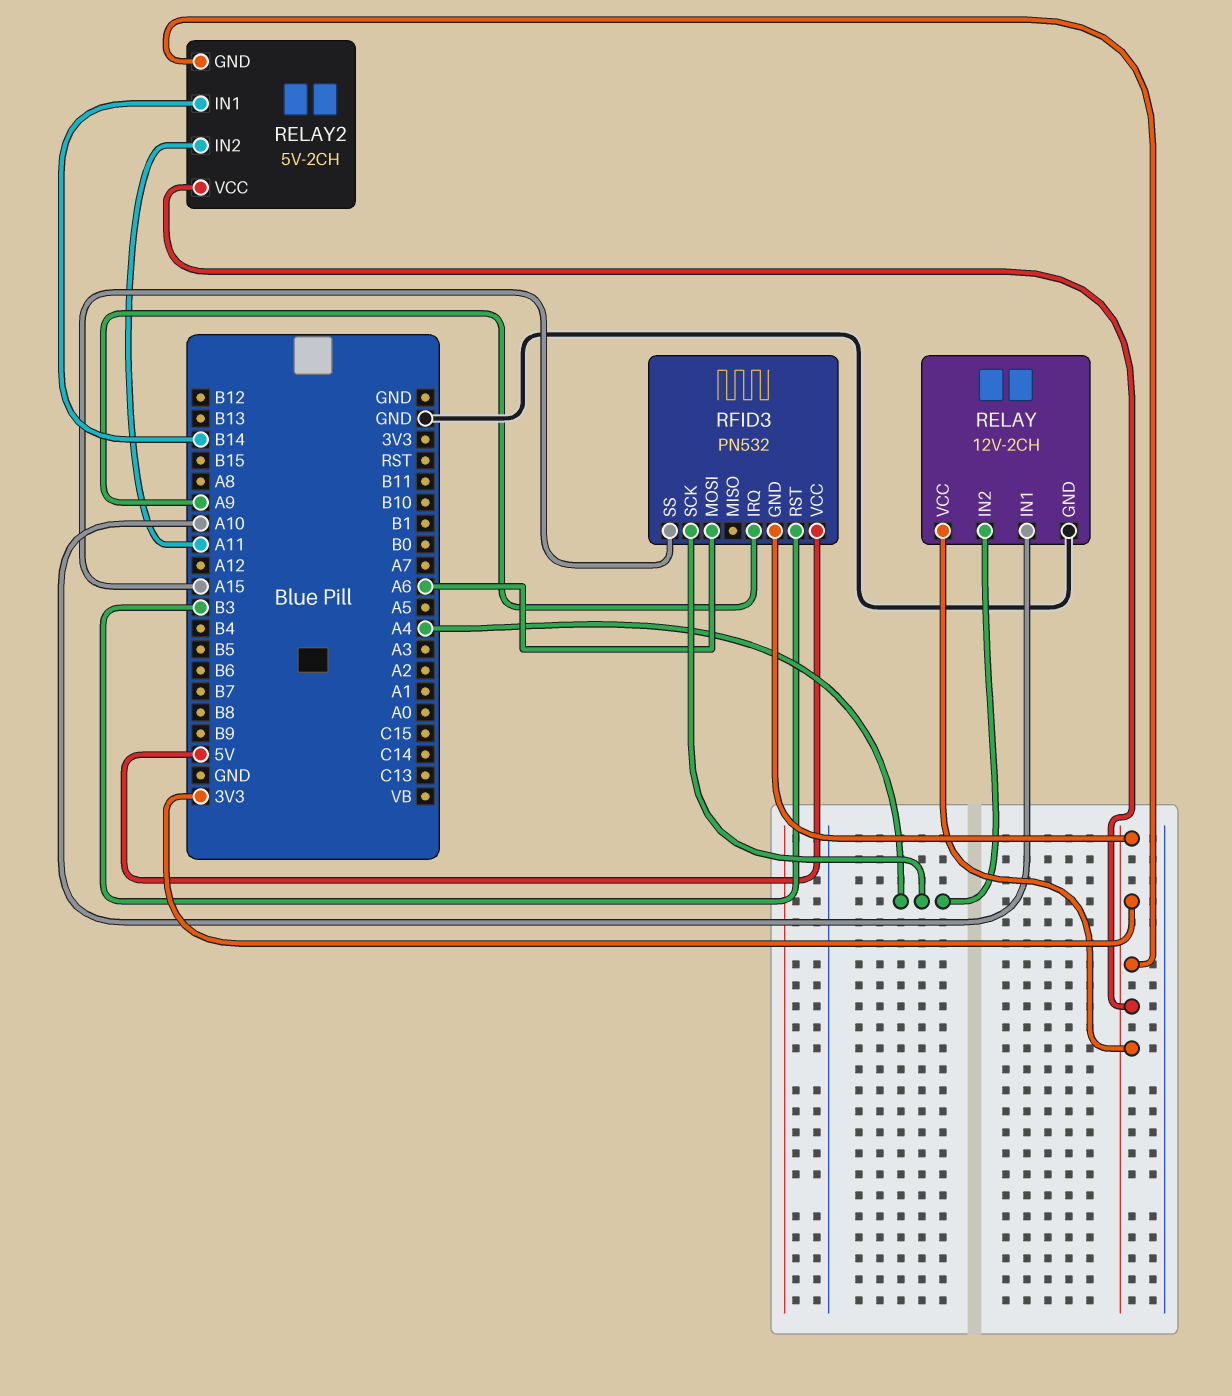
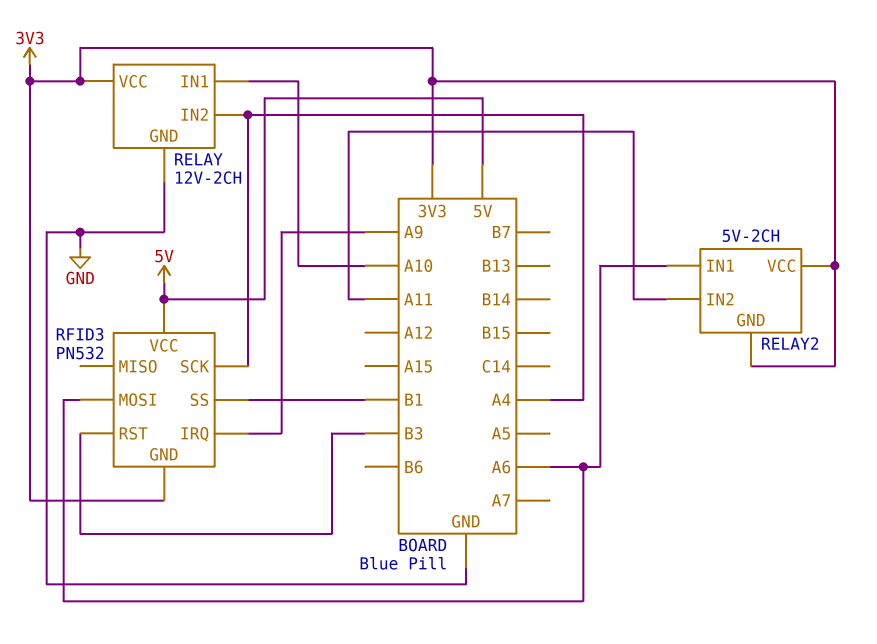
RELAY2 pin IN1: B14 -> A6
RFID3 pin SS: A15 -> B1

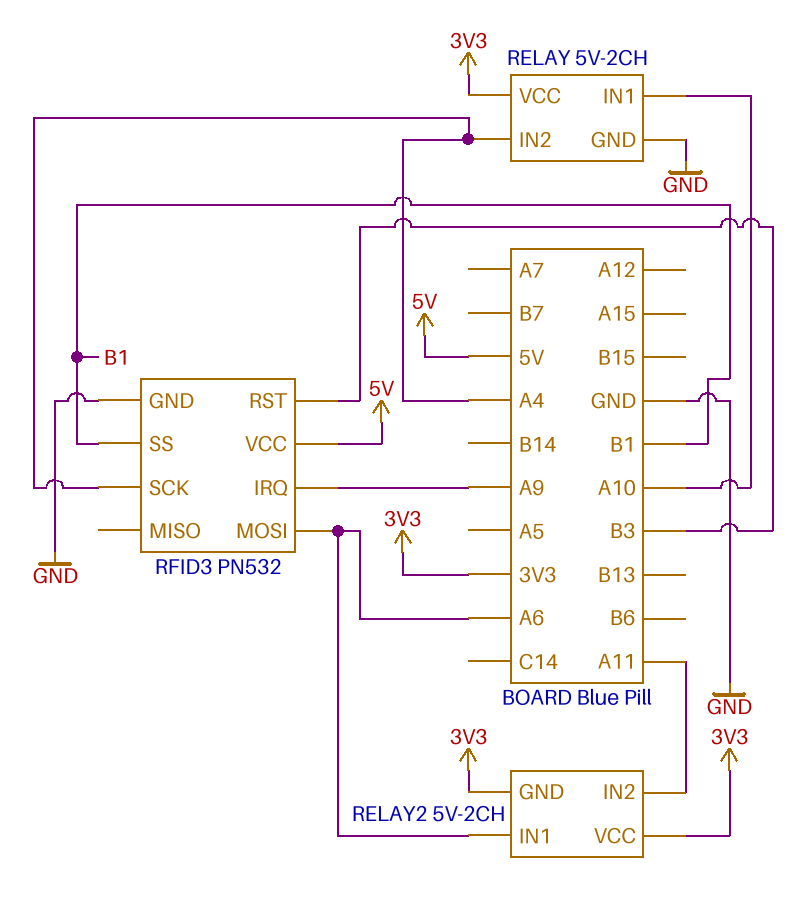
RELAY: 12V-2CH -> 5V-2CH
RFID3 pin GND: 3V3 -> GND

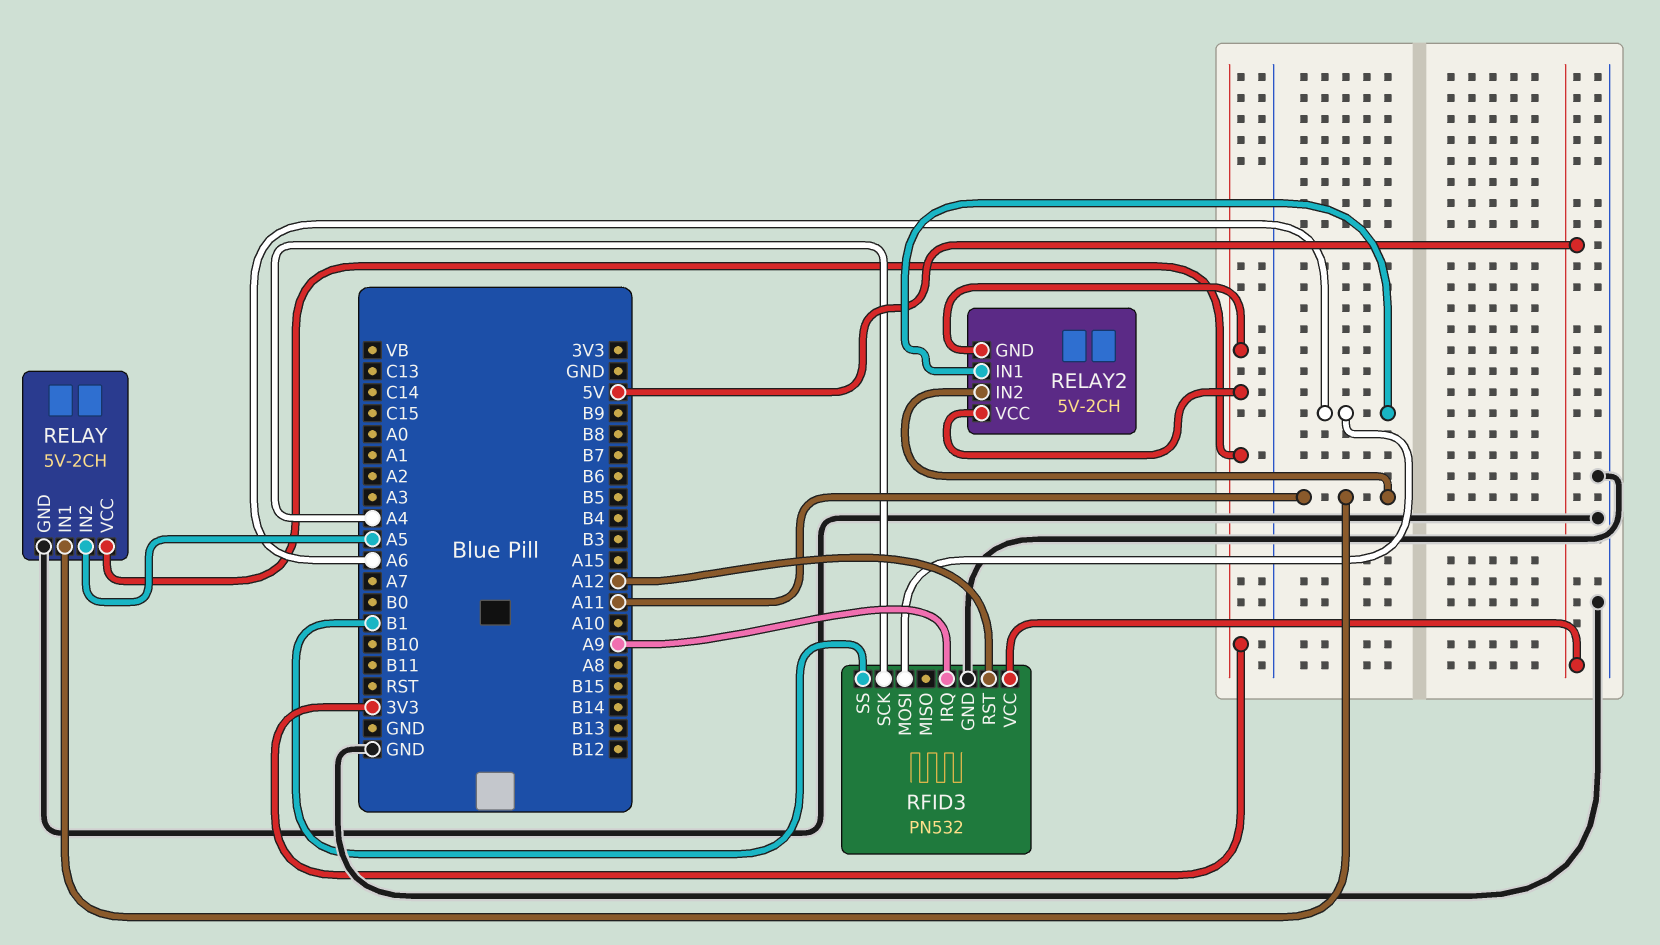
RELAY pin IN1: A10 -> A11
RELAY pin IN2: A4 -> A5
RFID3 pin RST: B3 -> A12

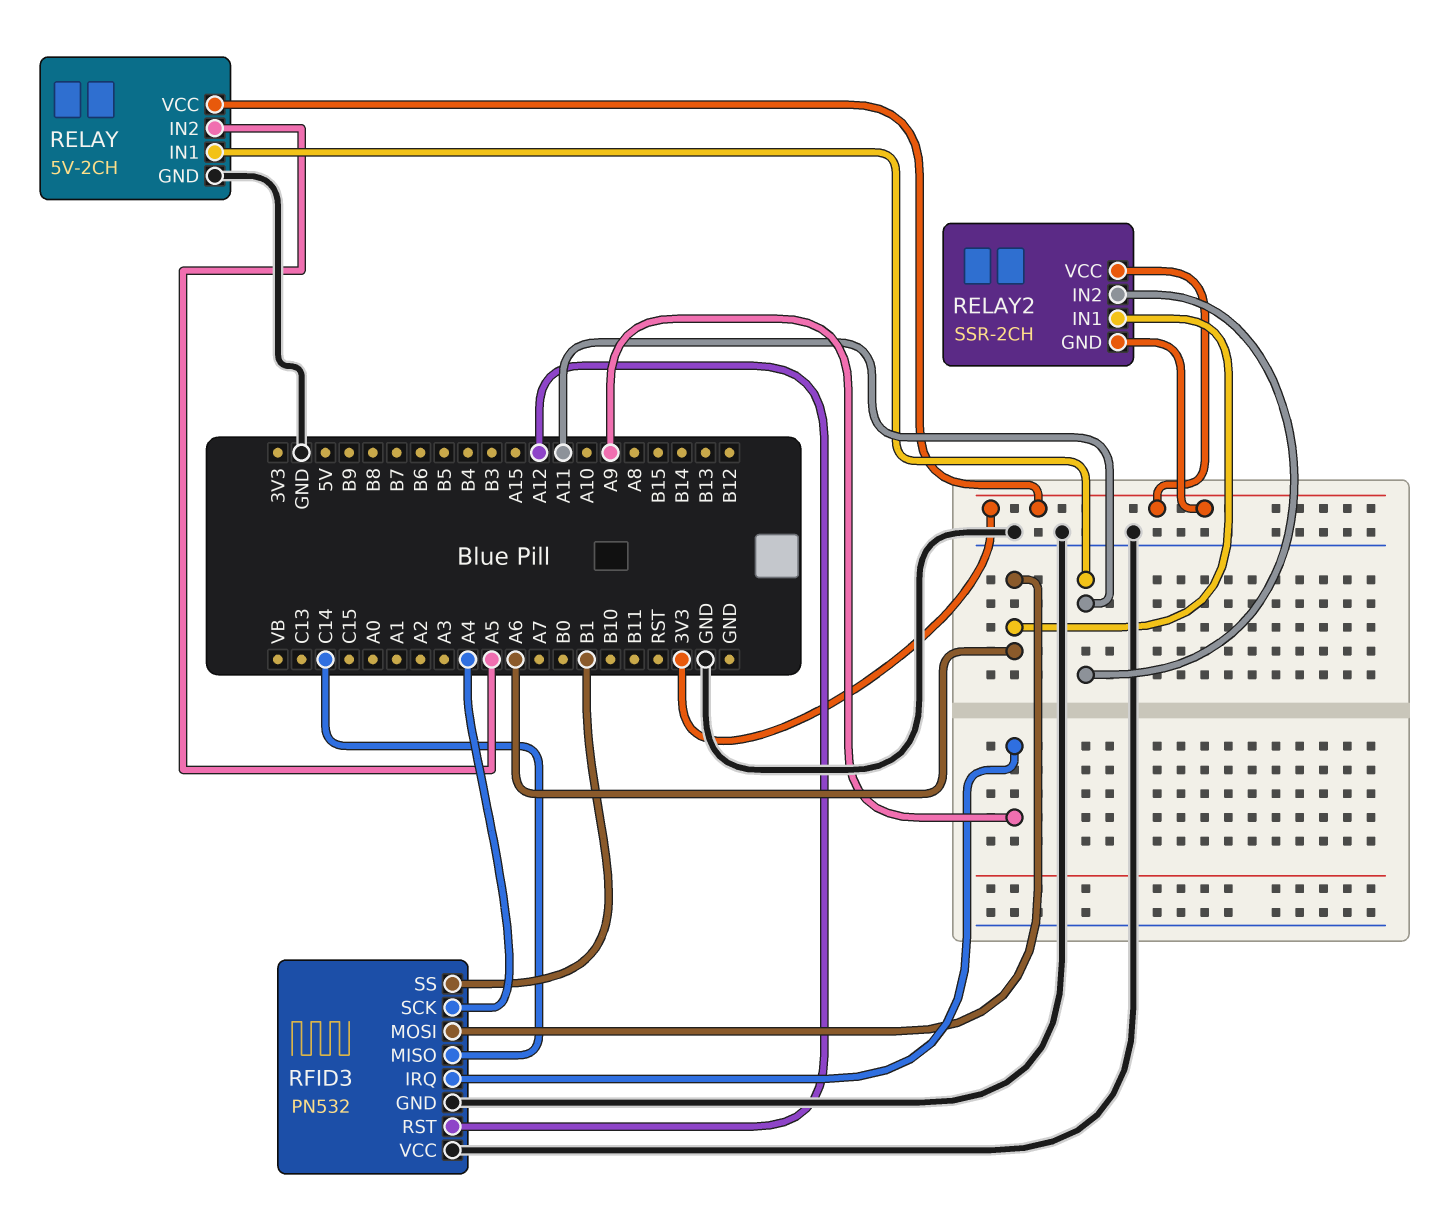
RELAY2: 5V-2CH -> SSR-2CH
RFID3 pin MISO: none -> C14
RFID3 pin VCC: 5V -> GND

